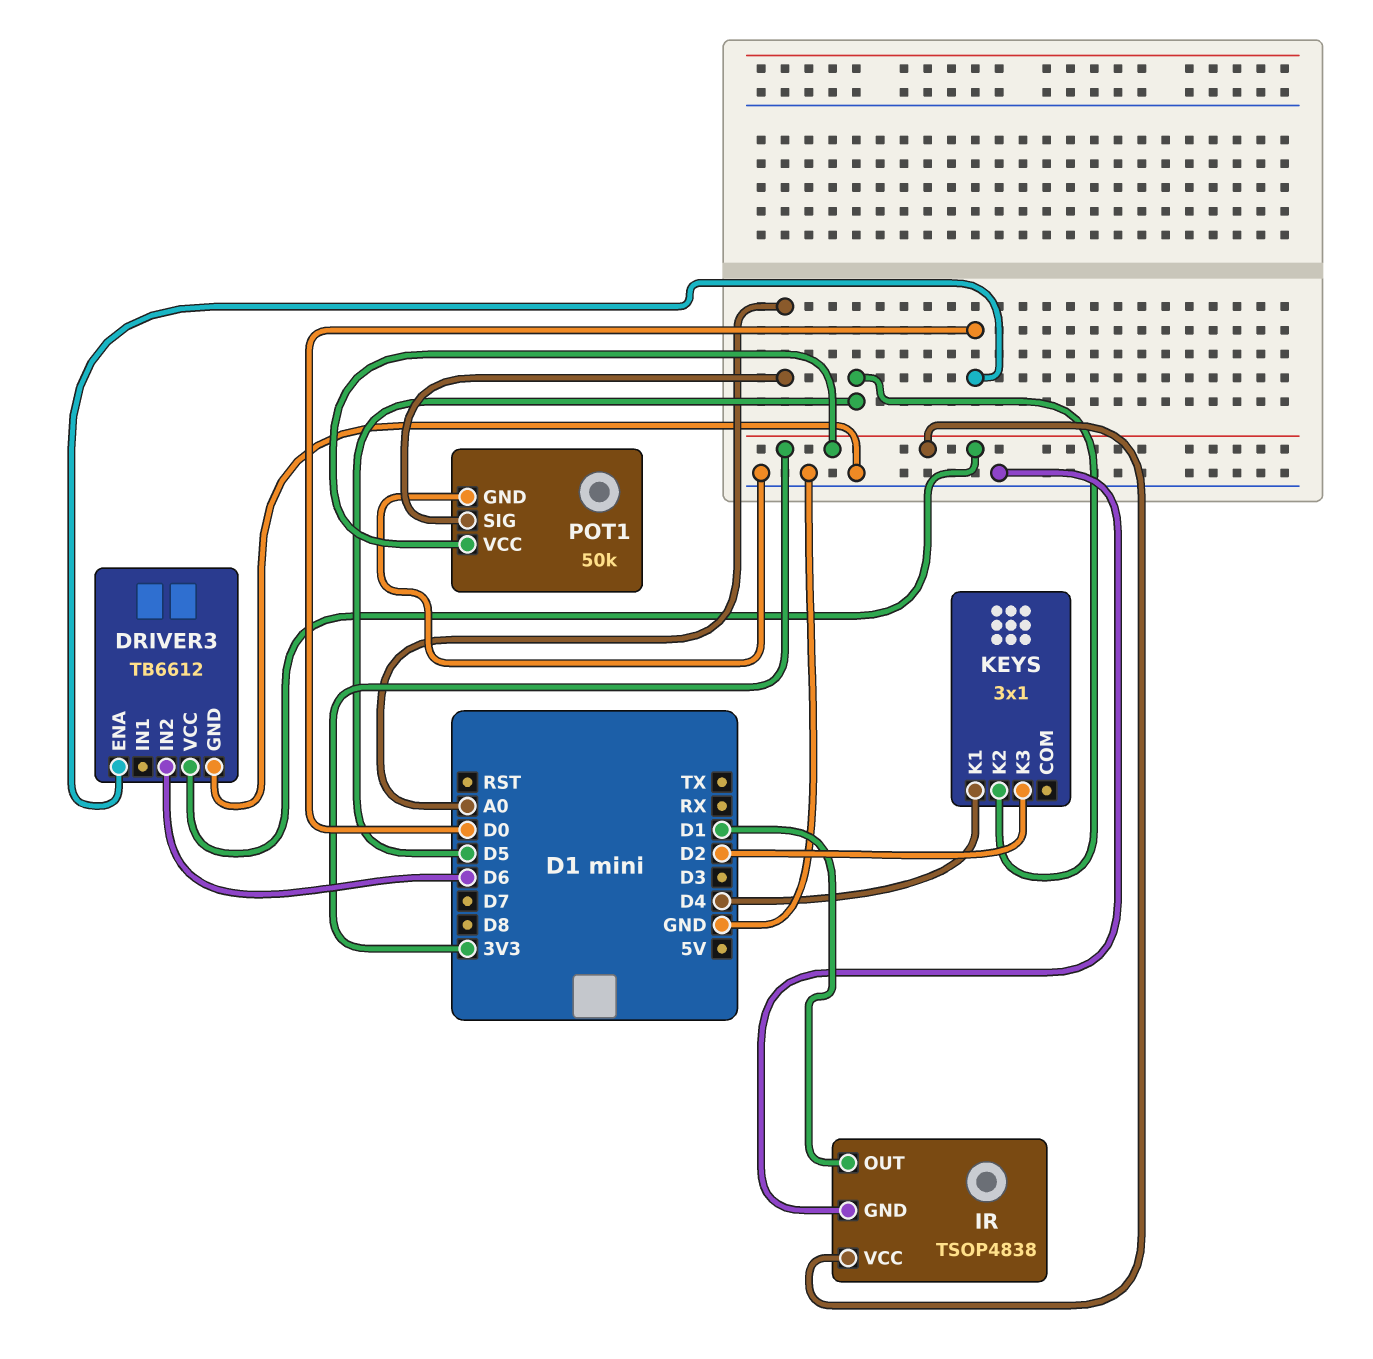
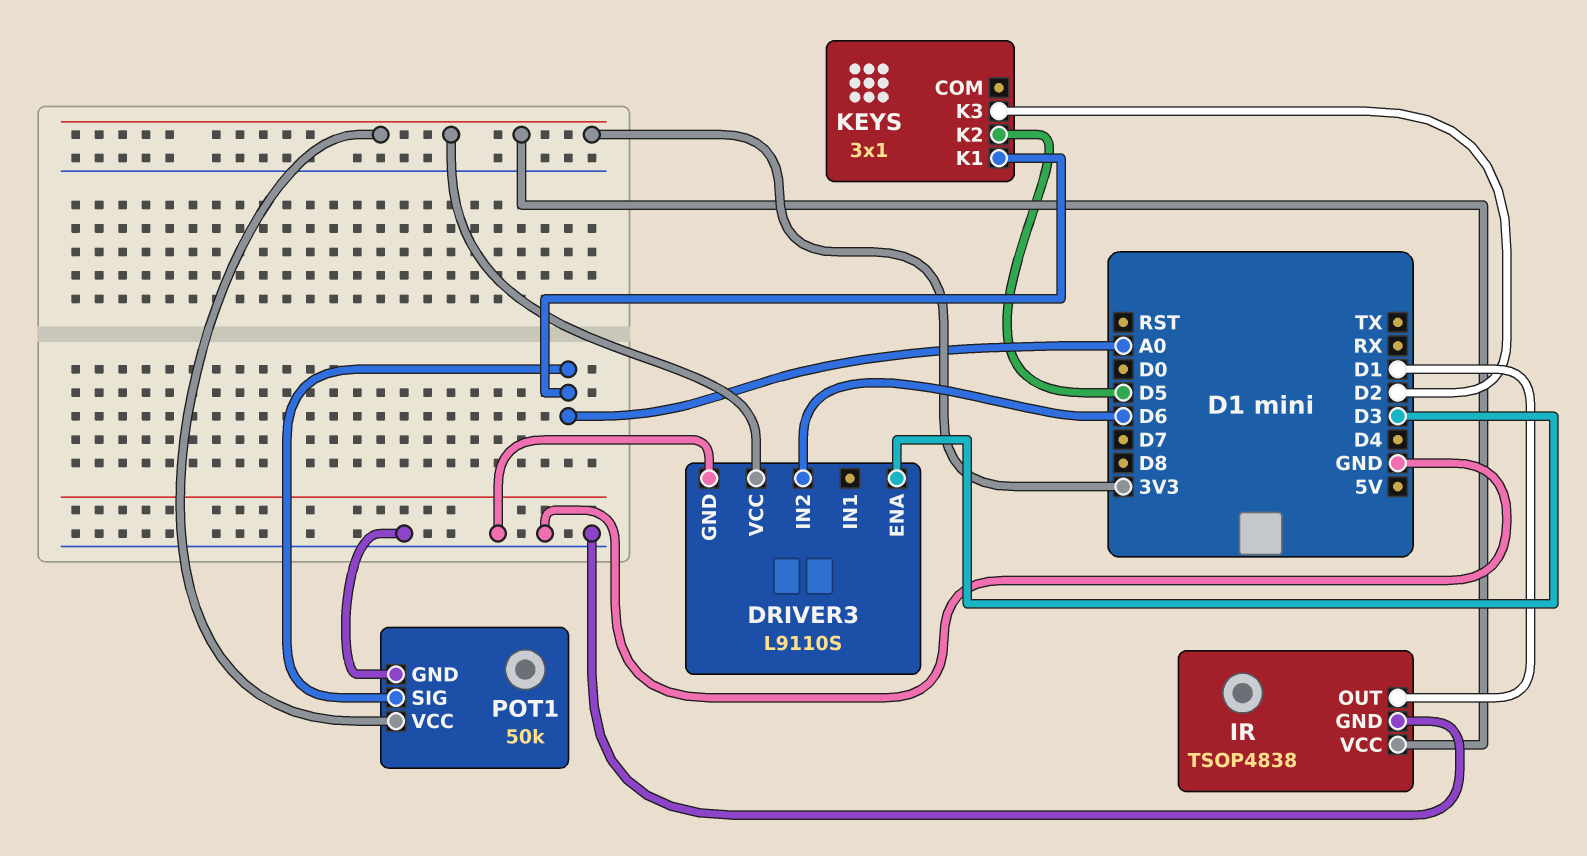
DRIVER3: TB6612 -> L9110S
DRIVER3 pin ENA: D0 -> D3
KEYS pin K1: D4 -> A0

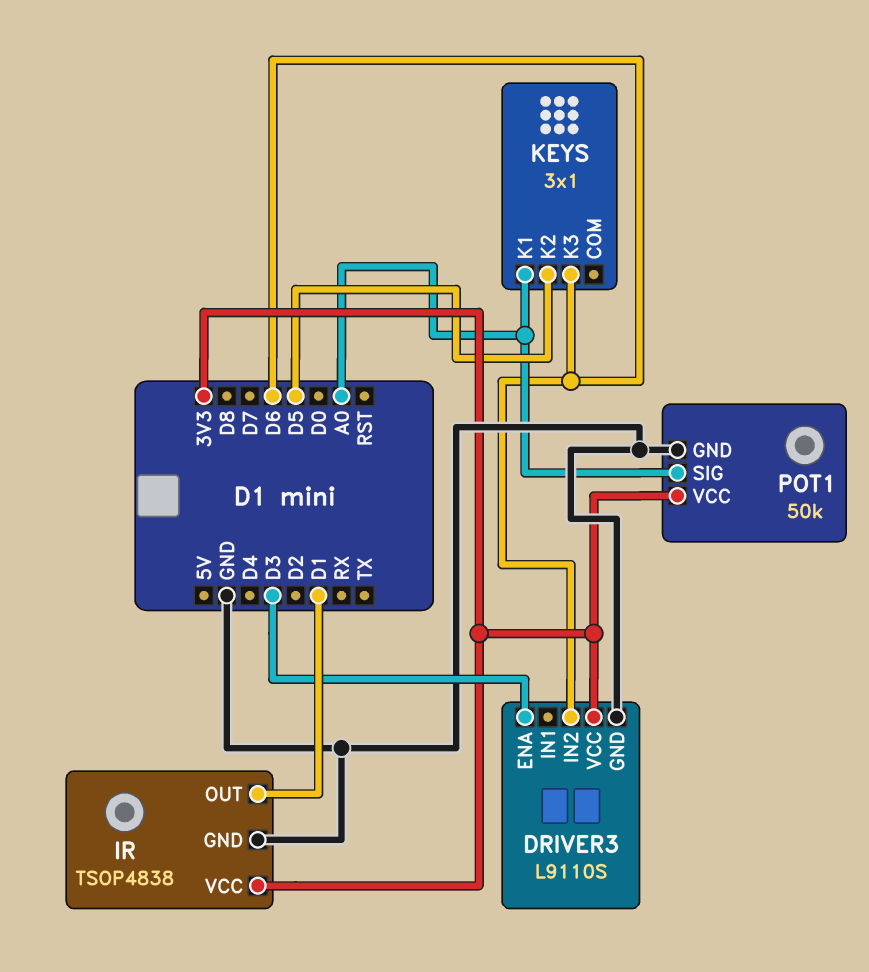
KEYS pin K3: D2 -> D6

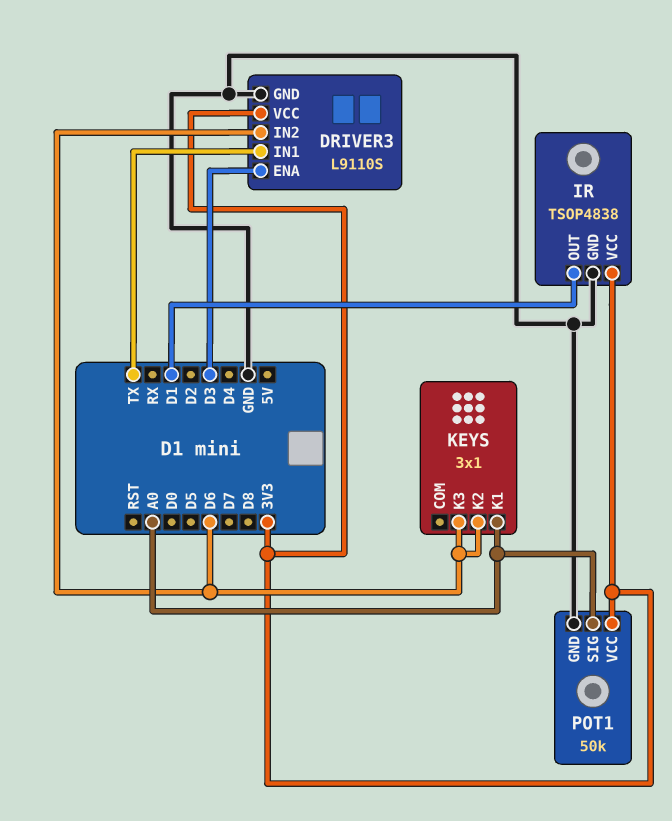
DRIVER3 pin IN1: none -> TX
KEYS pin K2: D5 -> D6

